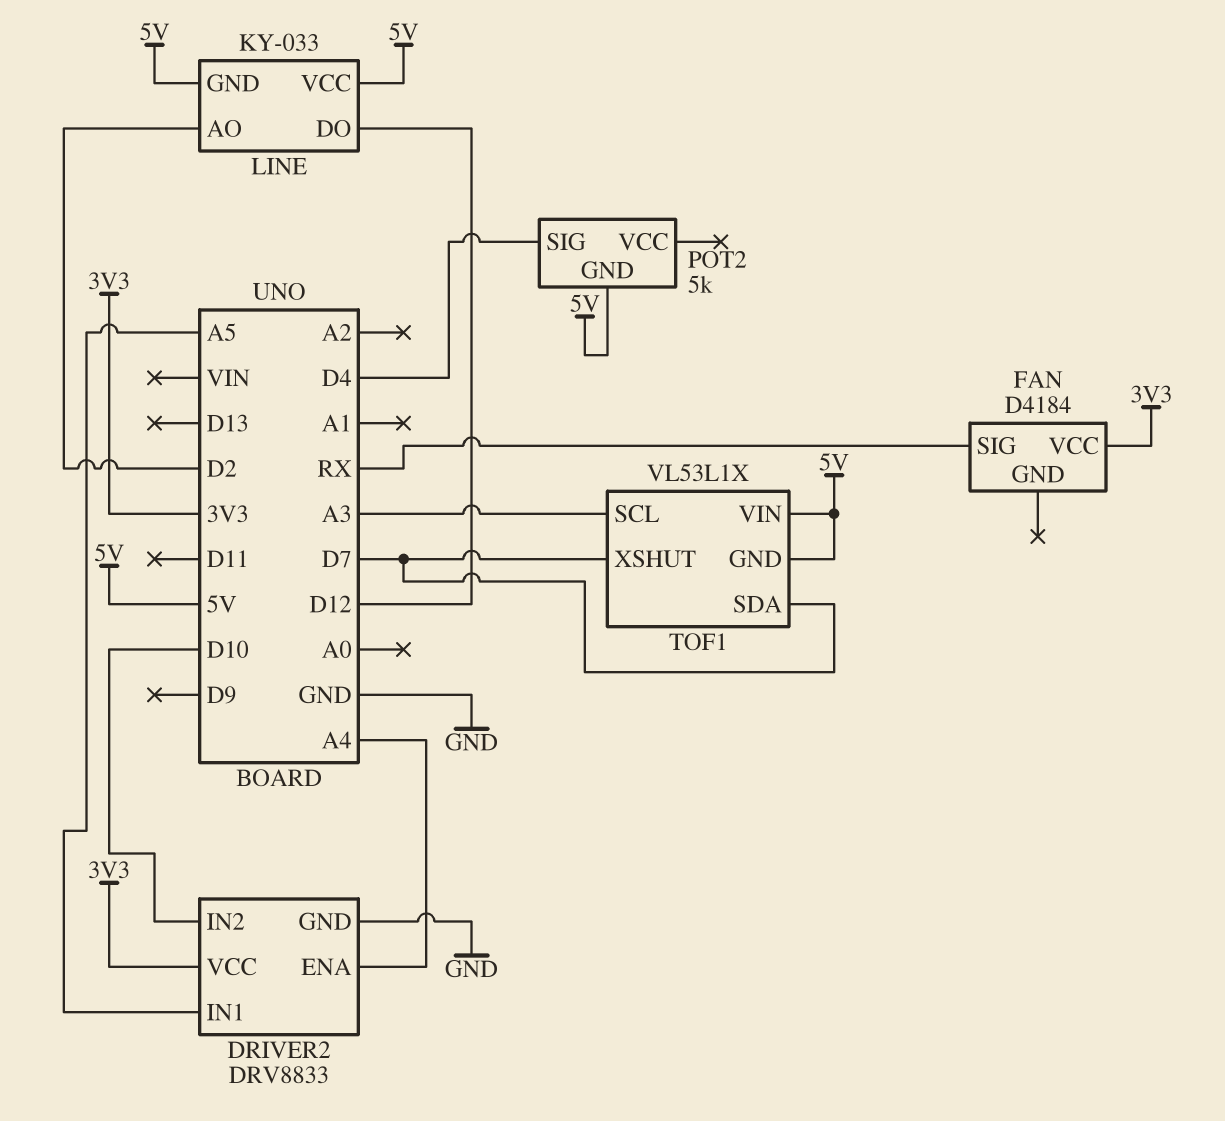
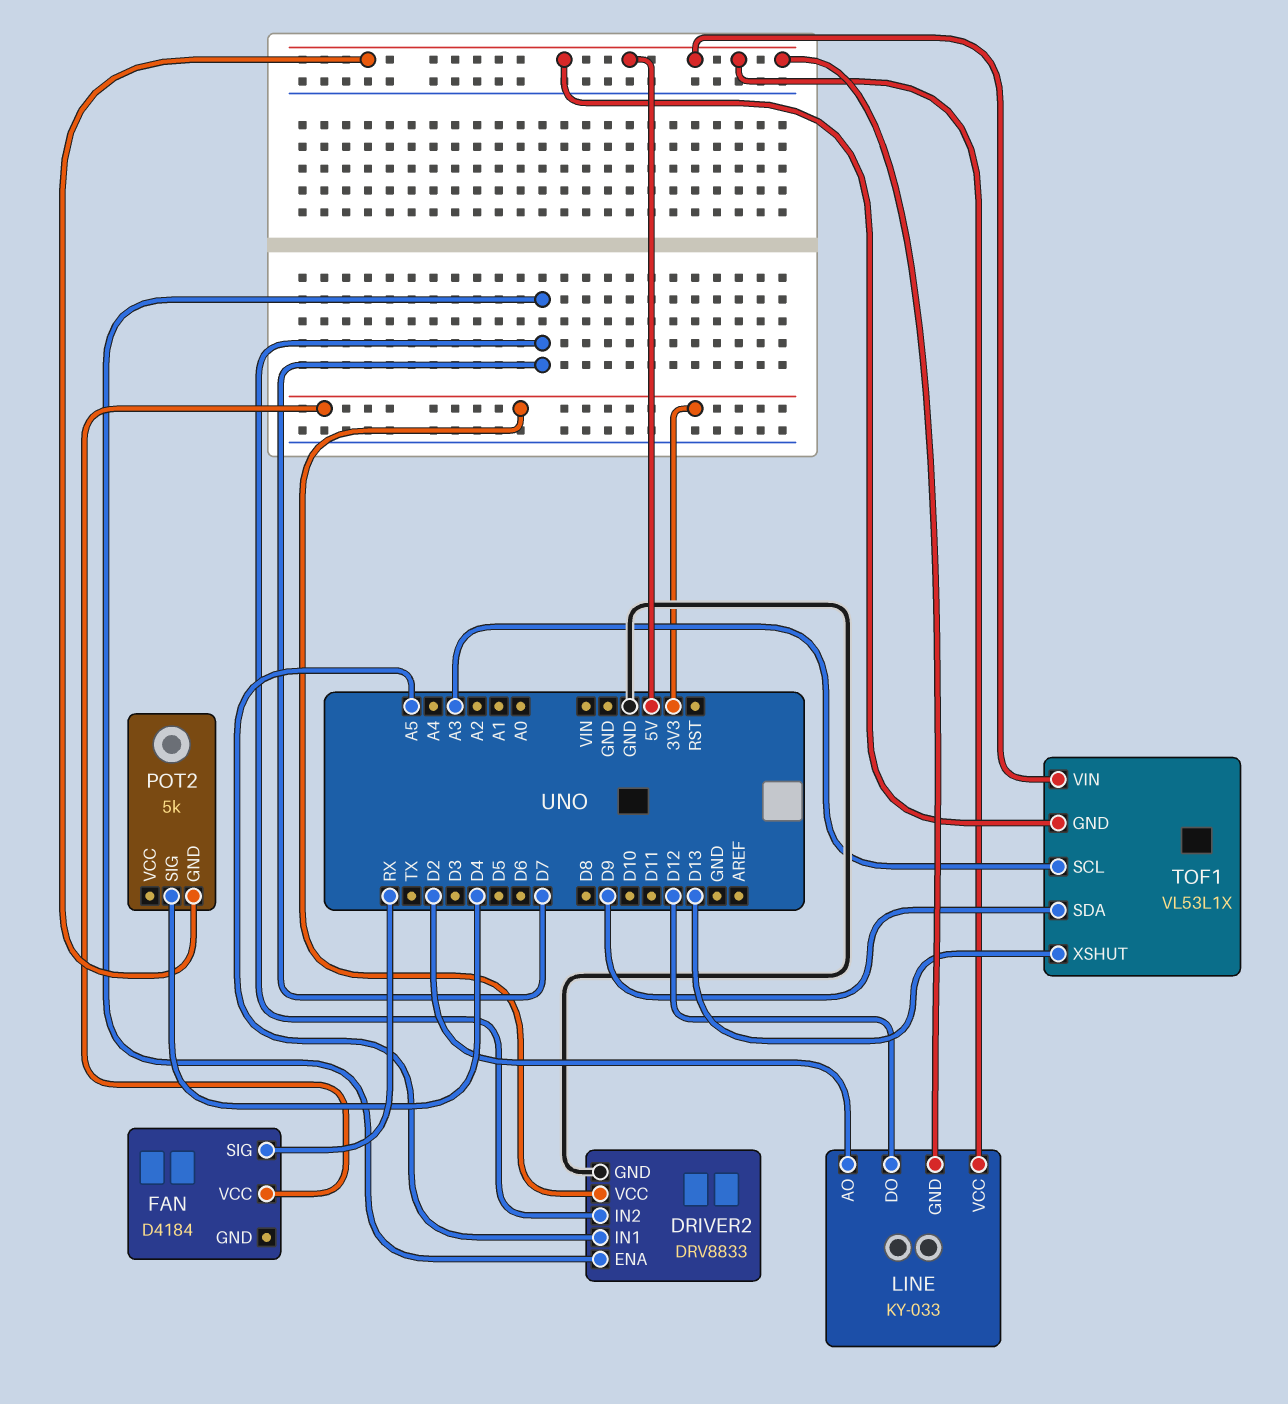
DRIVER2 pin ENA: A4 -> D7
DRIVER2 pin IN2: D10 -> D7
TOF1 pin SDA: D7 -> D9
TOF1 pin XSHUT: D7 -> D13

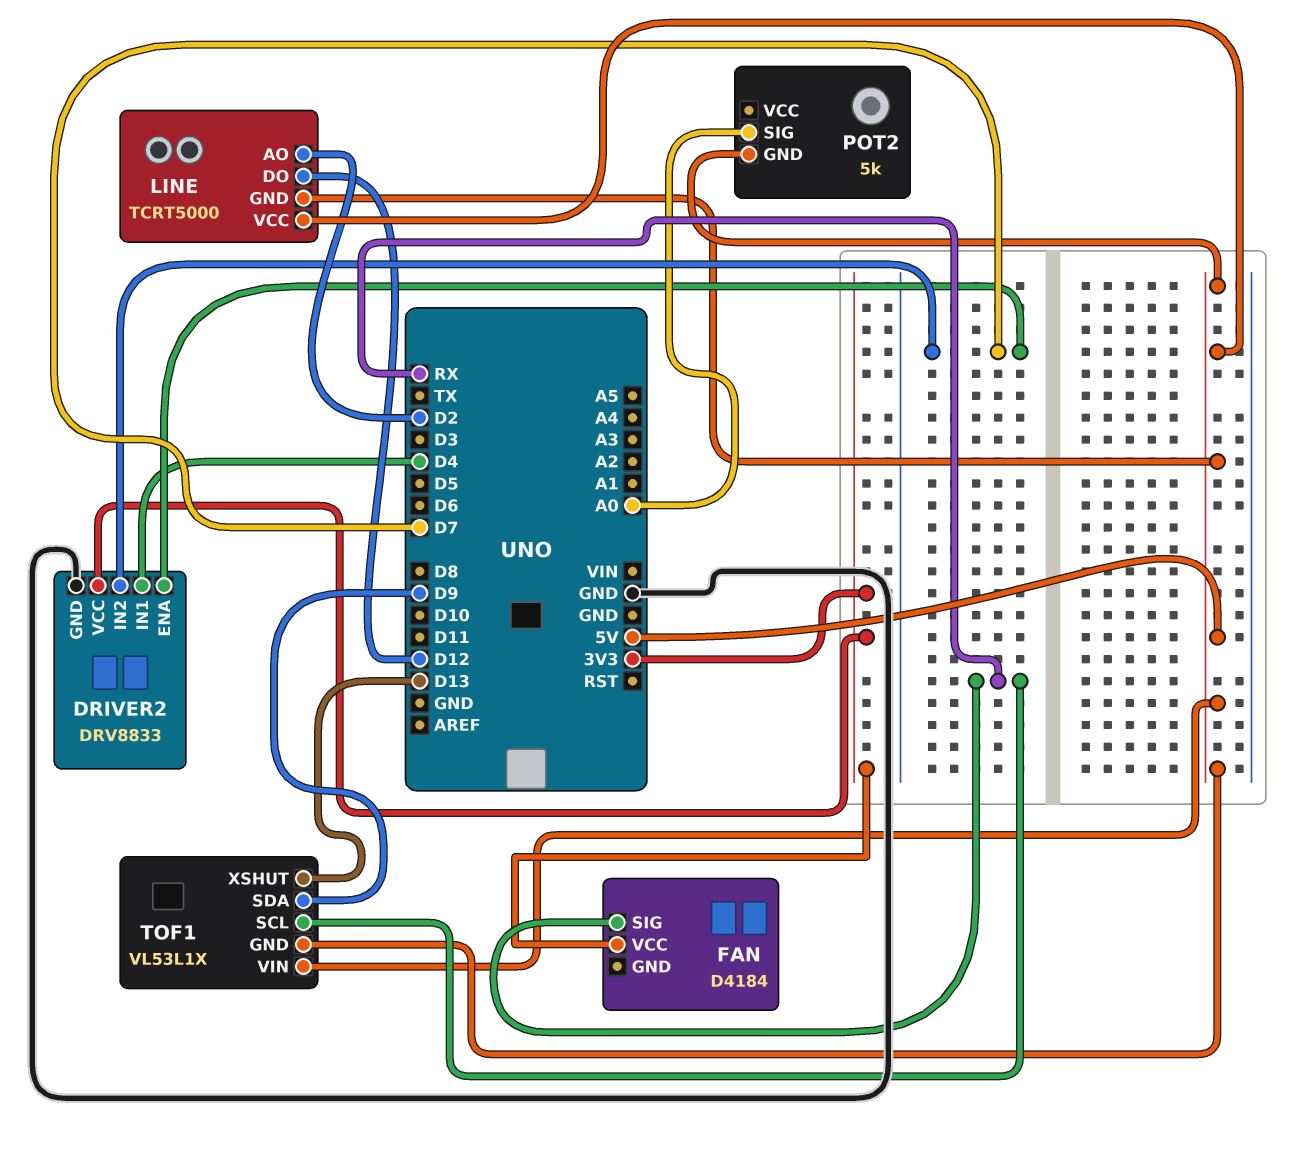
DRIVER2 pin IN1: A5 -> D4
LINE: KY-033 -> TCRT5000
POT2 pin SIG: D4 -> A0
TOF1 pin SCL: A3 -> RX

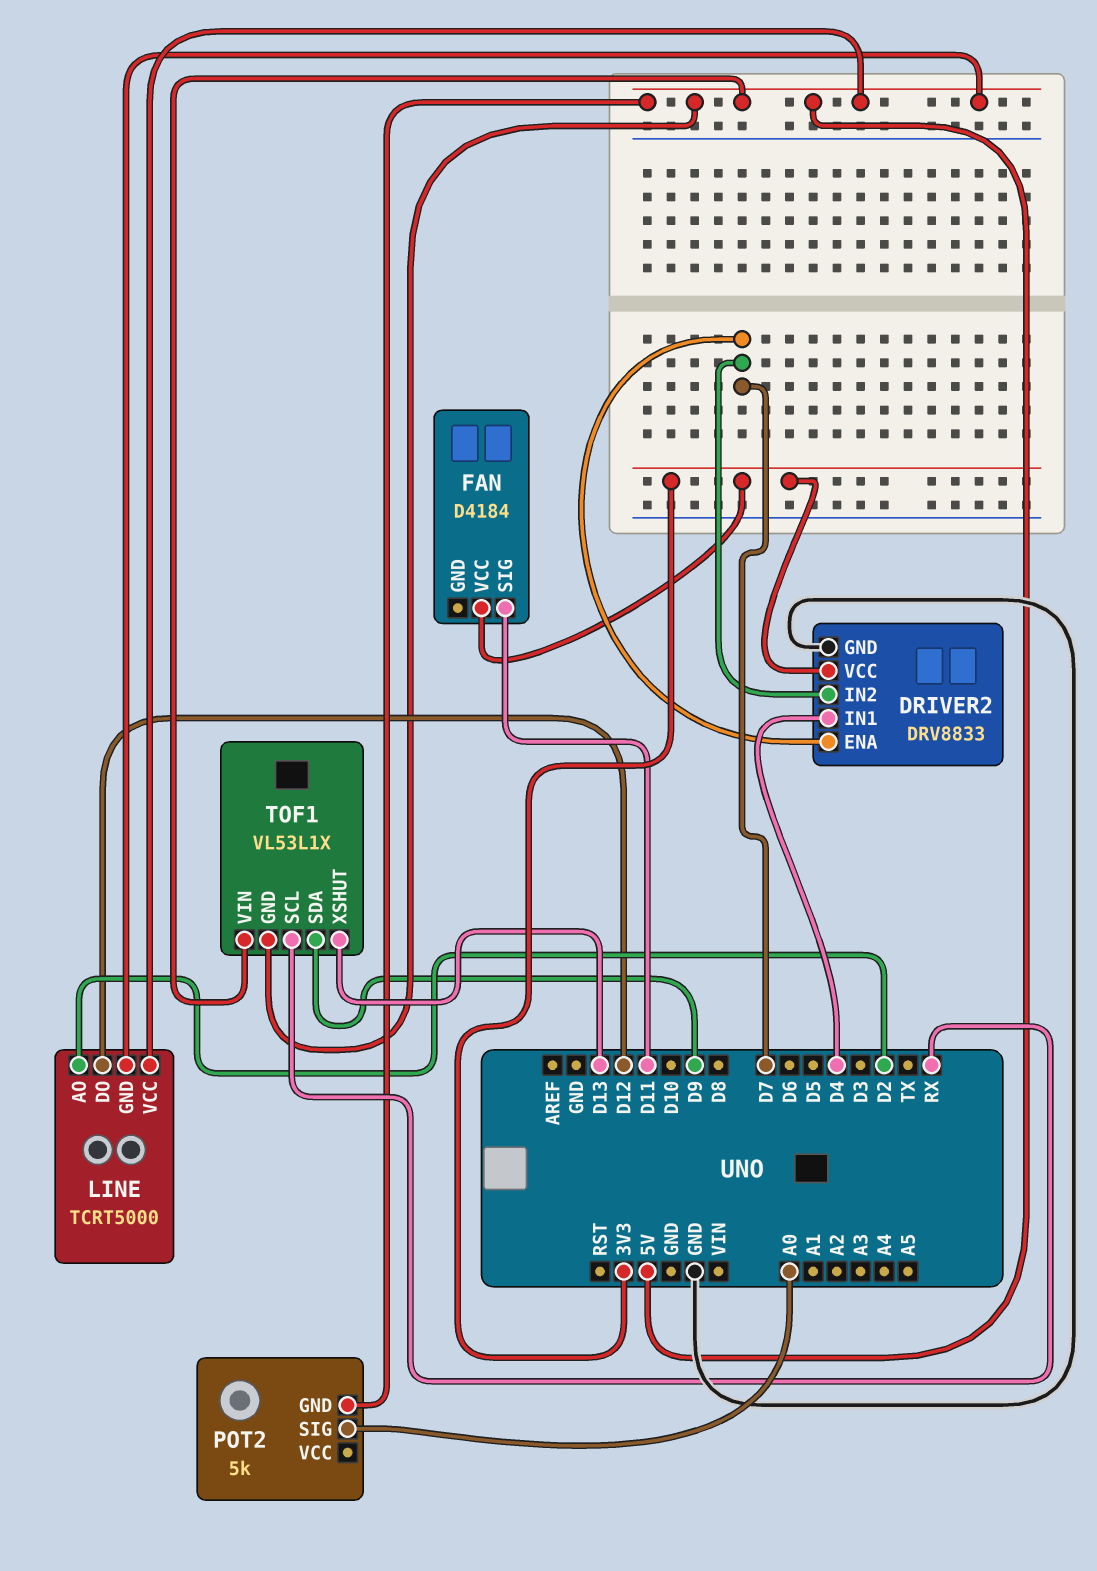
FAN pin SIG: RX -> D11

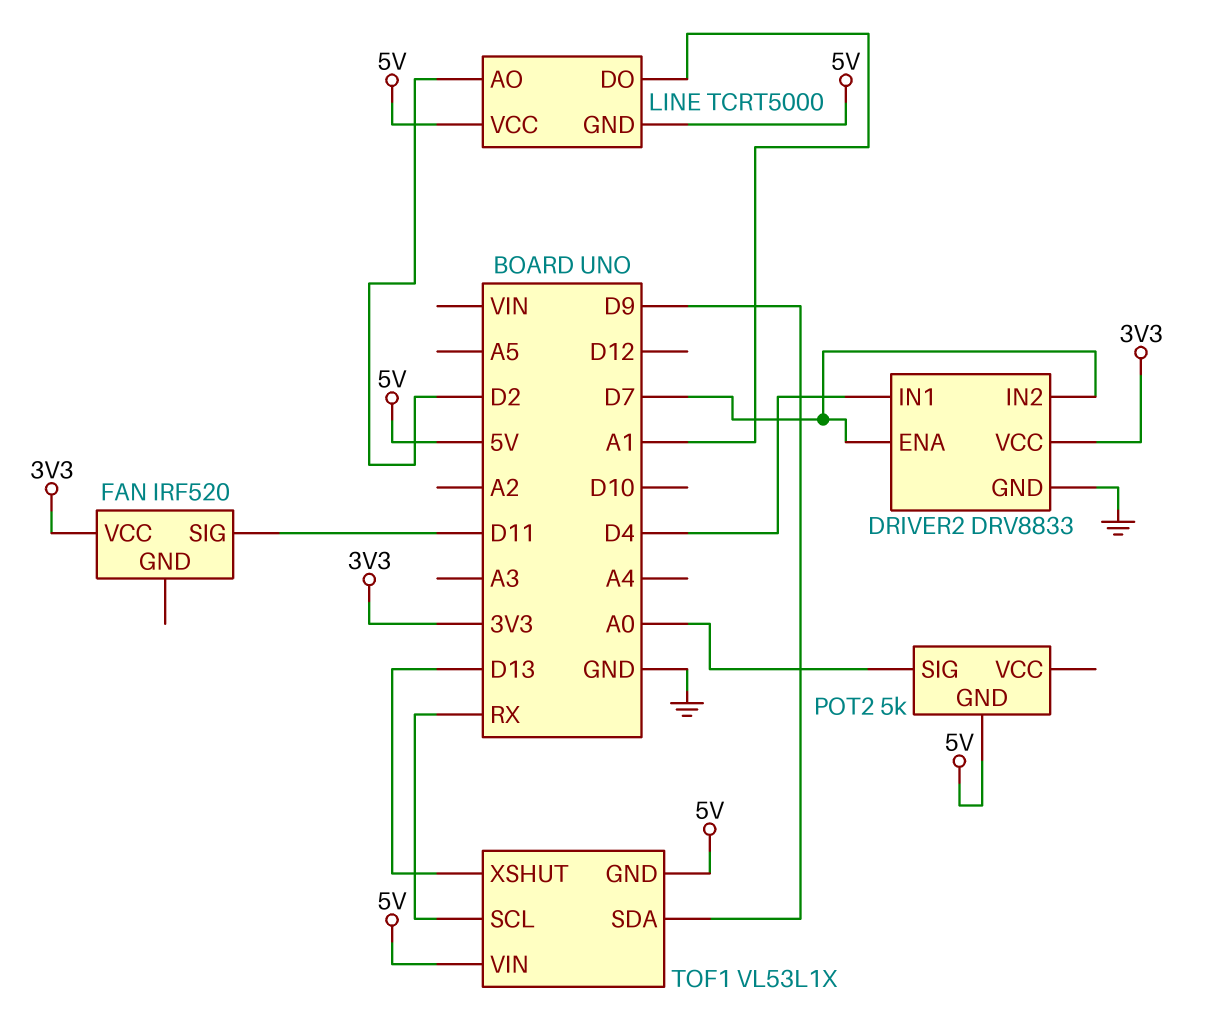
FAN: D4184 -> IRF520
LINE pin DO: D12 -> A1

